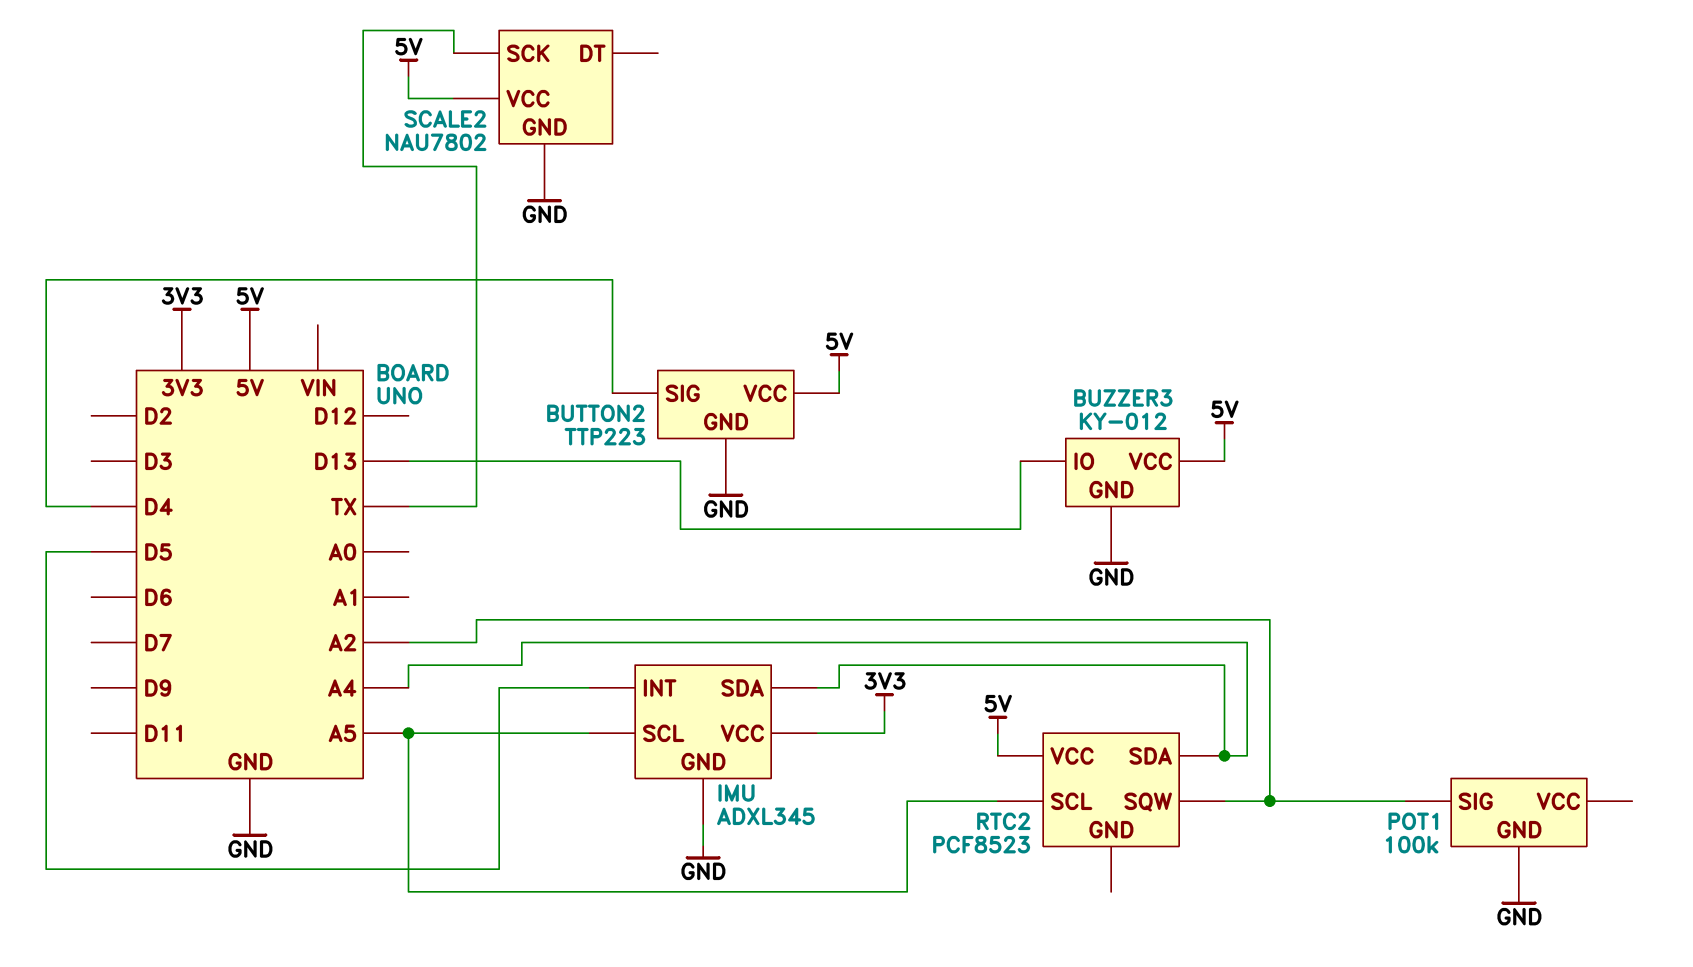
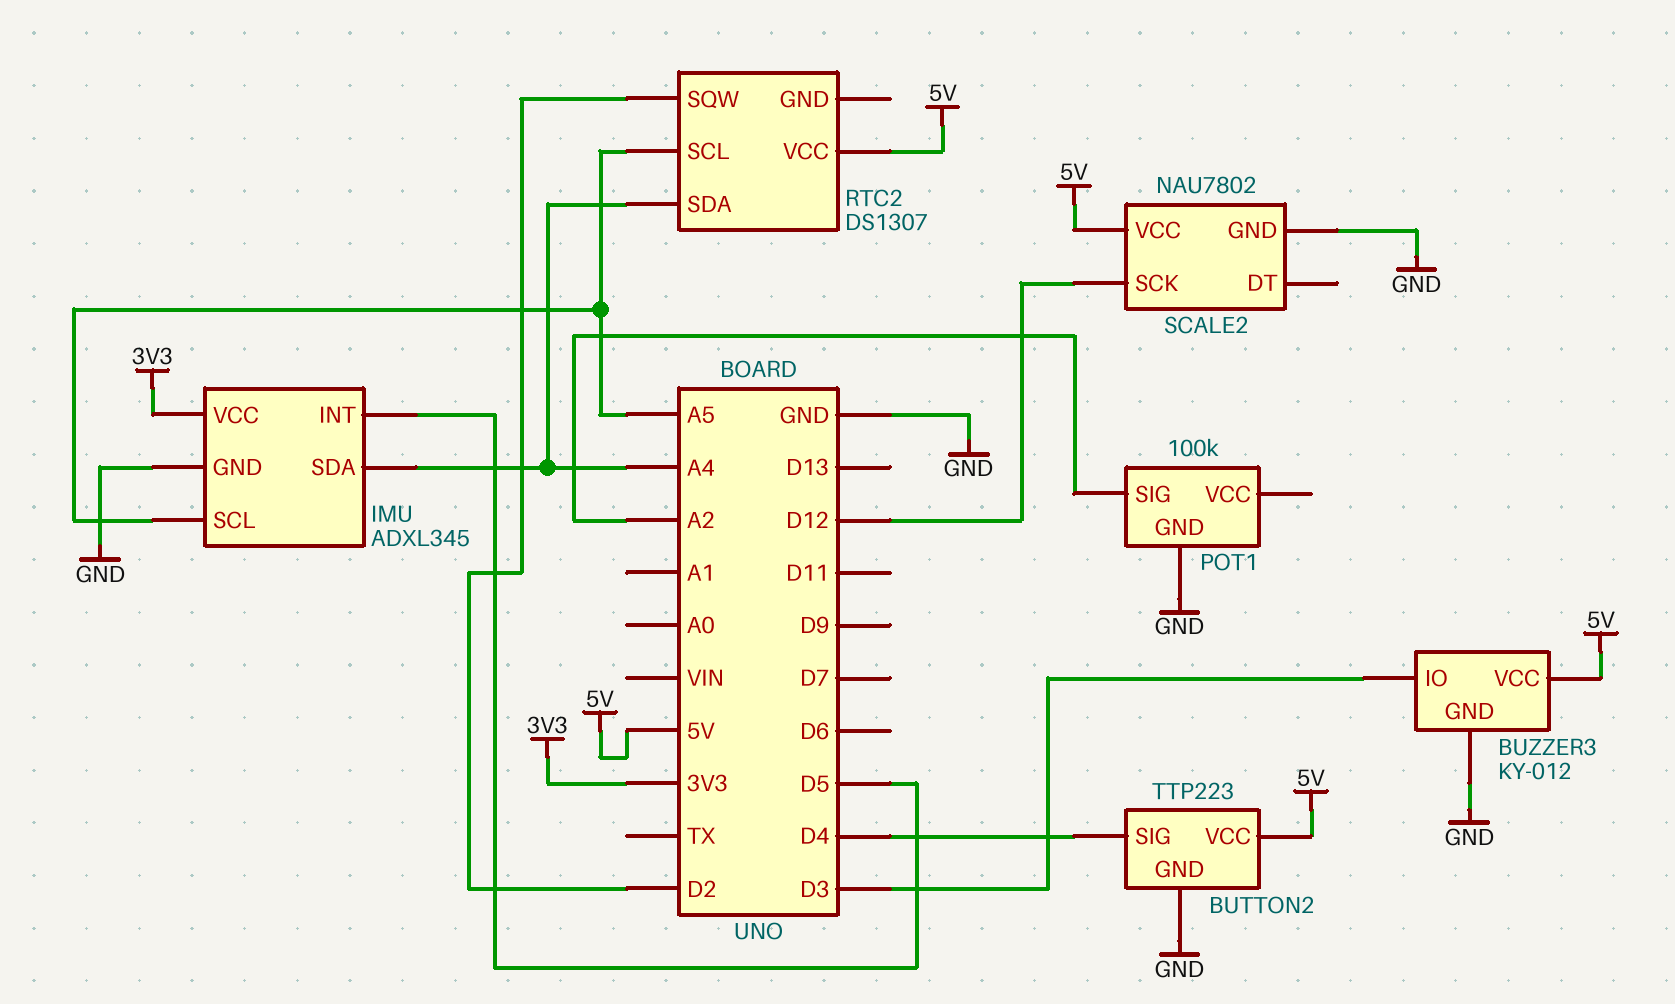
BUZZER3 pin IO: D13 -> D3
RTC2: PCF8523 -> DS1307
RTC2 pin SQW: A2 -> D2
SCALE2 pin SCK: TX -> D12

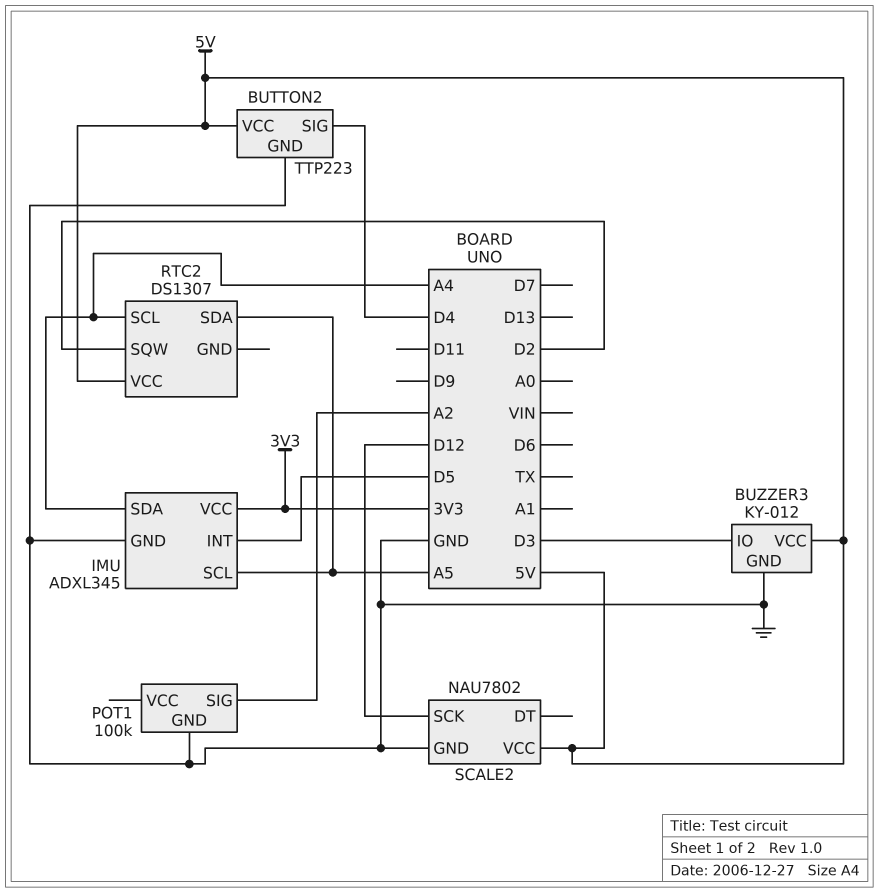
RTC2 pin SCL: A5 -> A4
RTC2 pin SDA: A4 -> A5

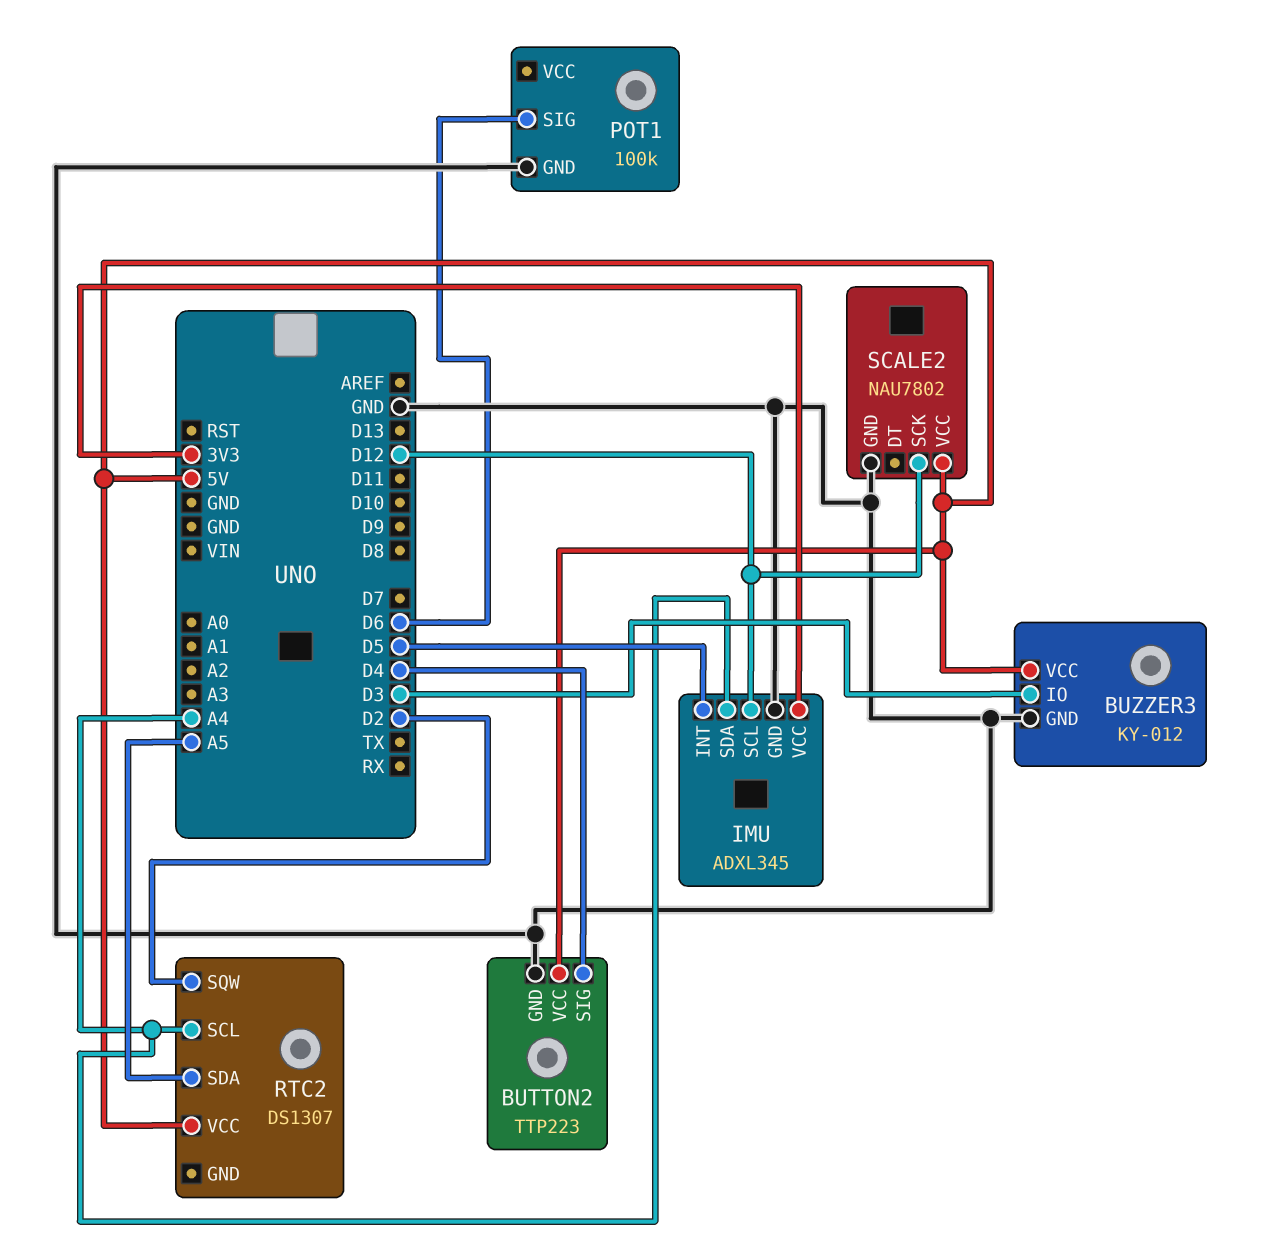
IMU pin SCL: A5 -> D12
POT1 pin SIG: A2 -> D6

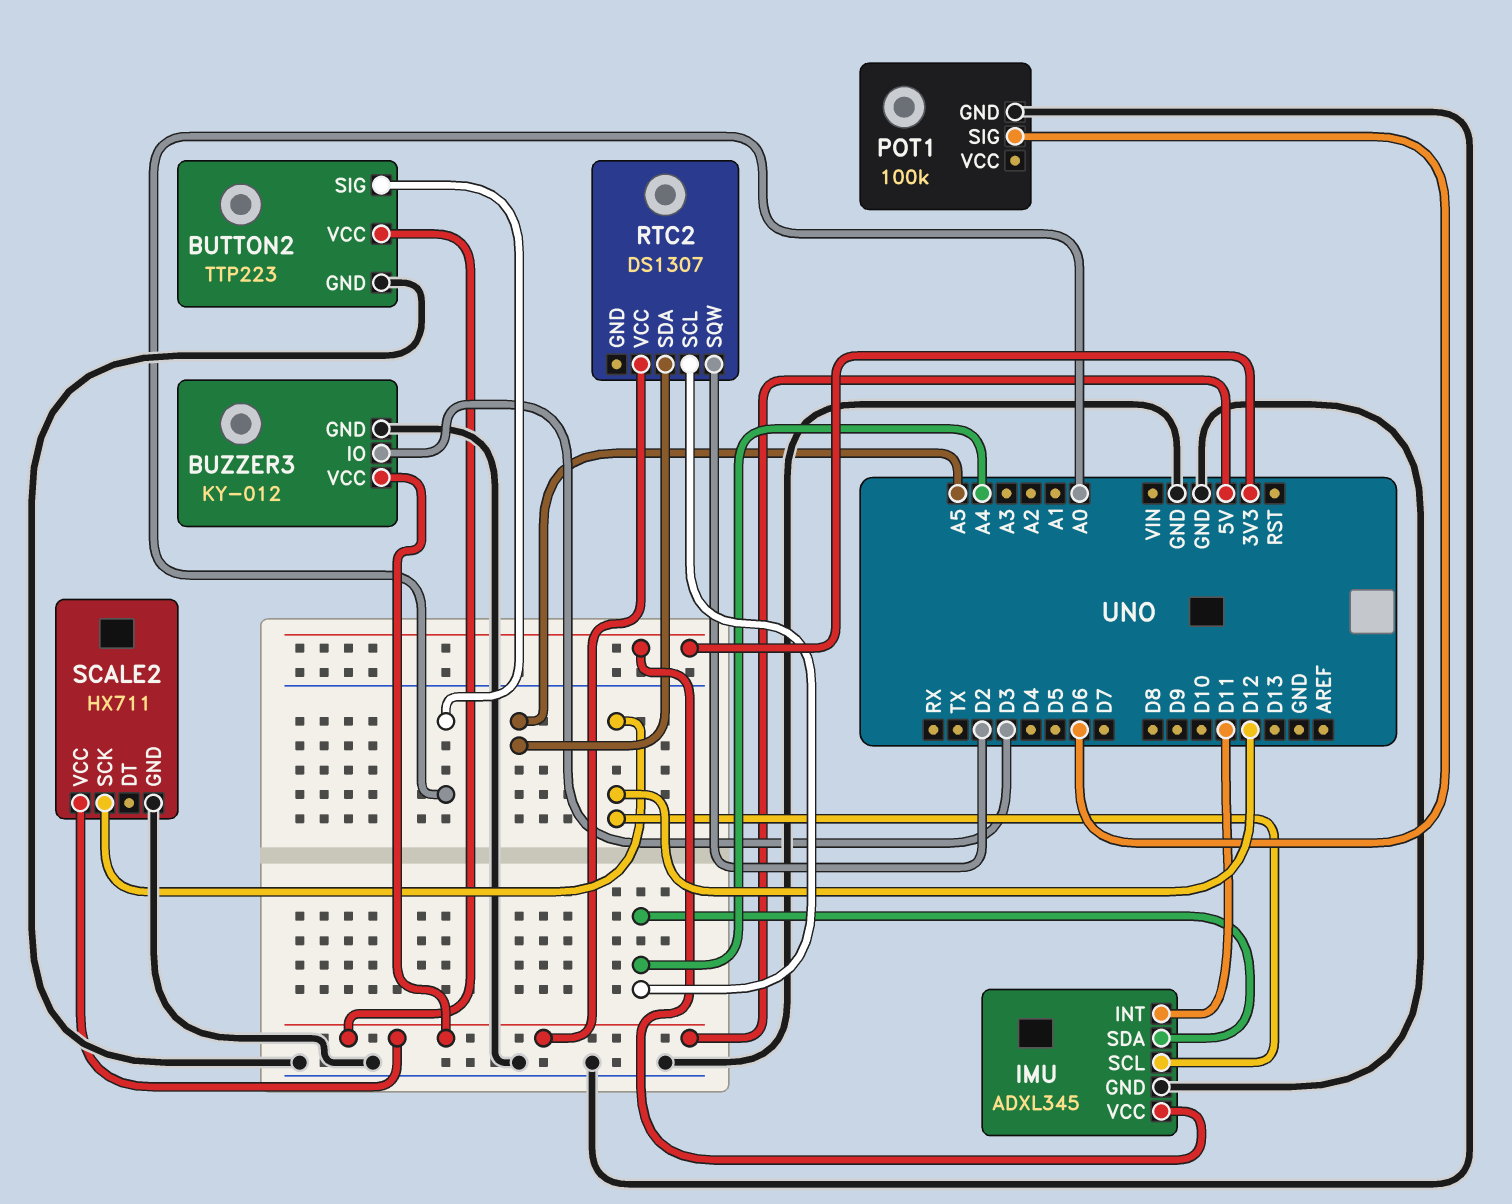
BUTTON2 pin SIG: D4 -> A0
IMU pin INT: D5 -> D11
SCALE2: NAU7802 -> HX711

